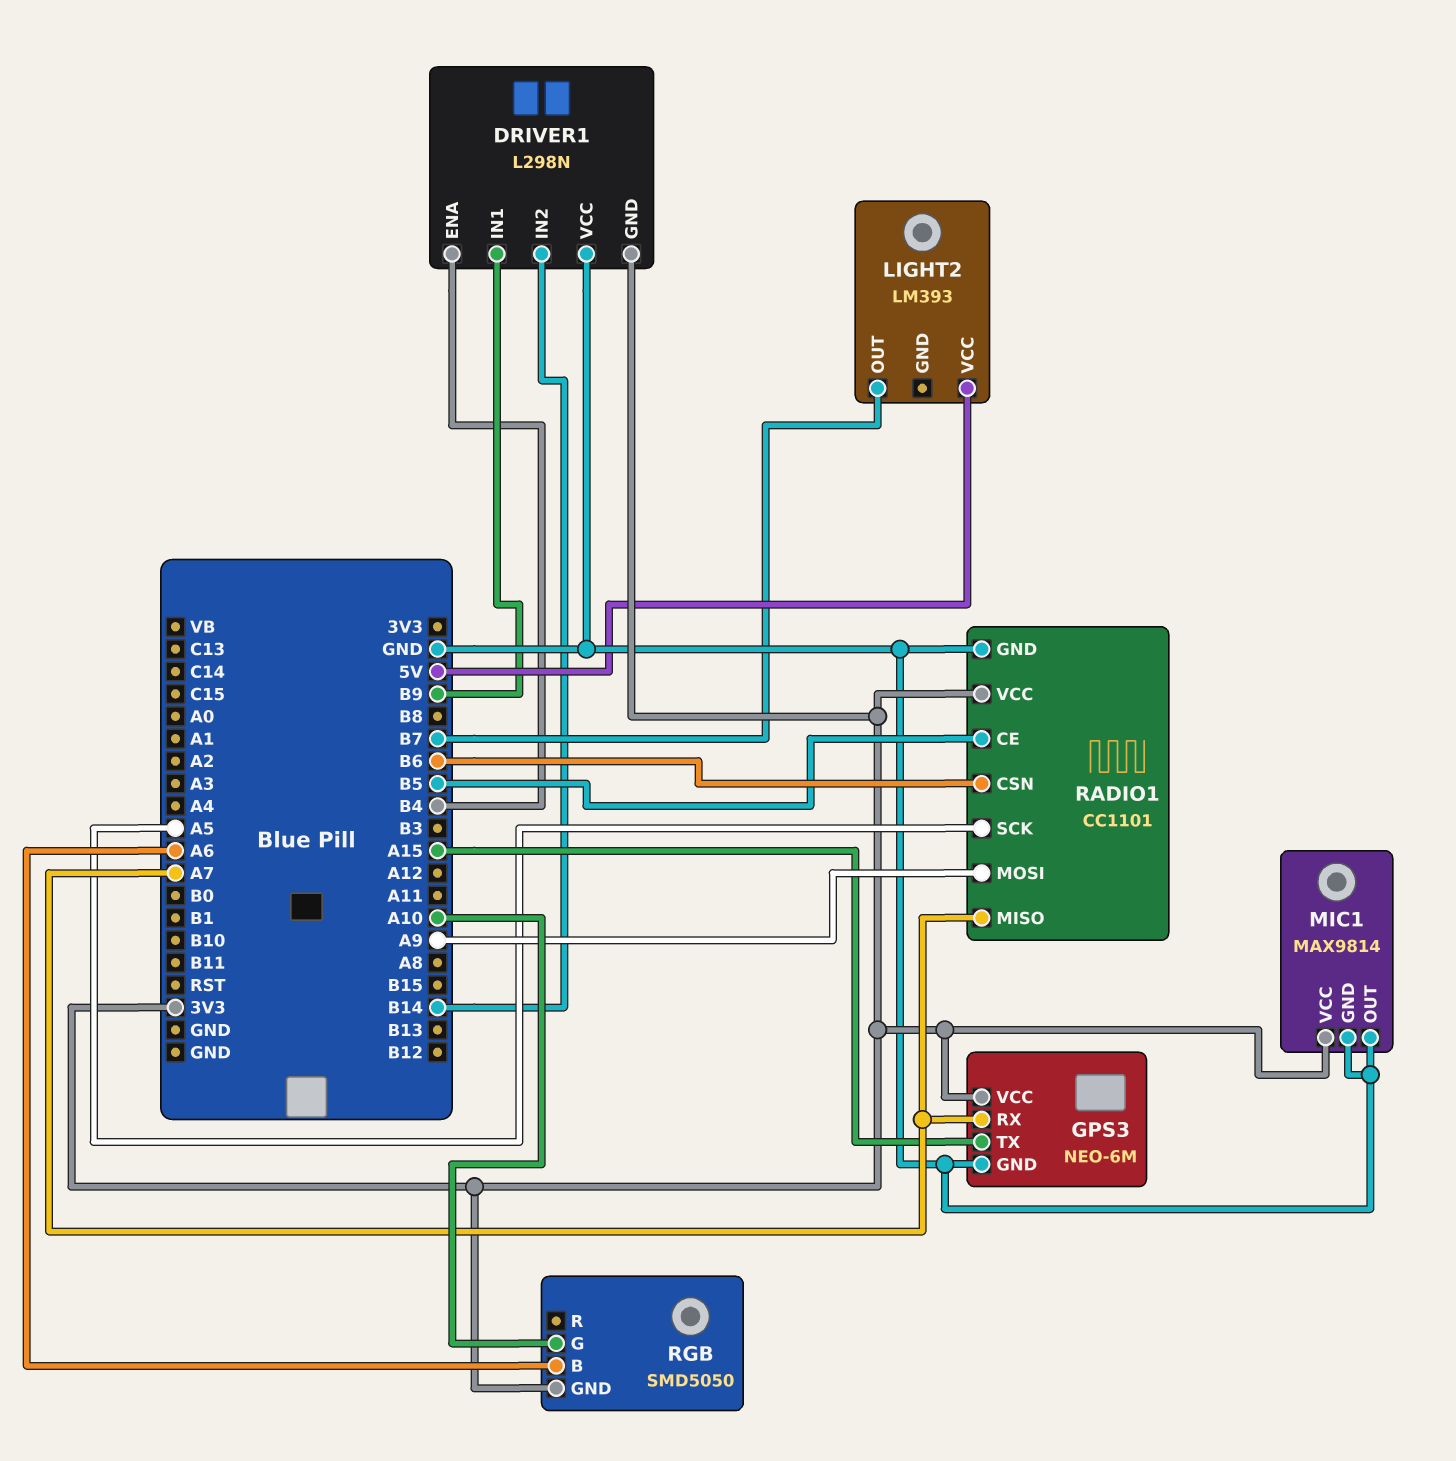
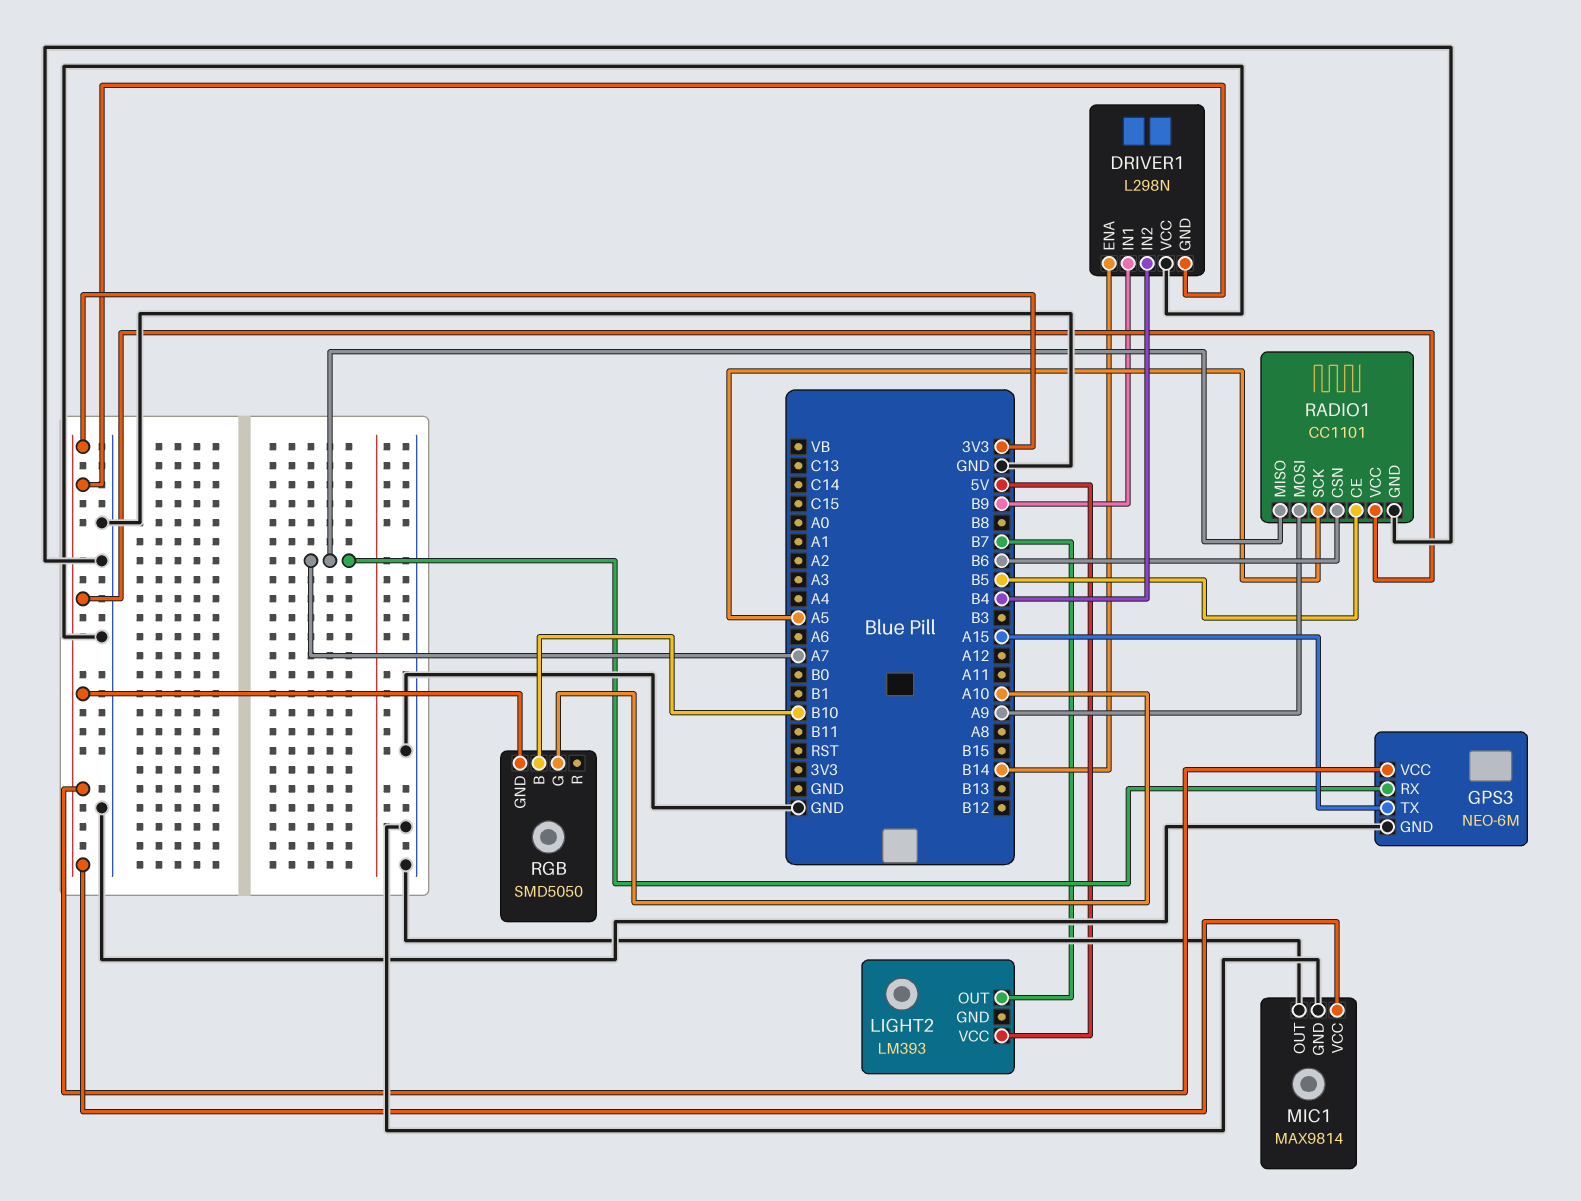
DRIVER1 pin ENA: B4 -> B14
DRIVER1 pin IN2: B14 -> B4
RGB pin B: A6 -> B10

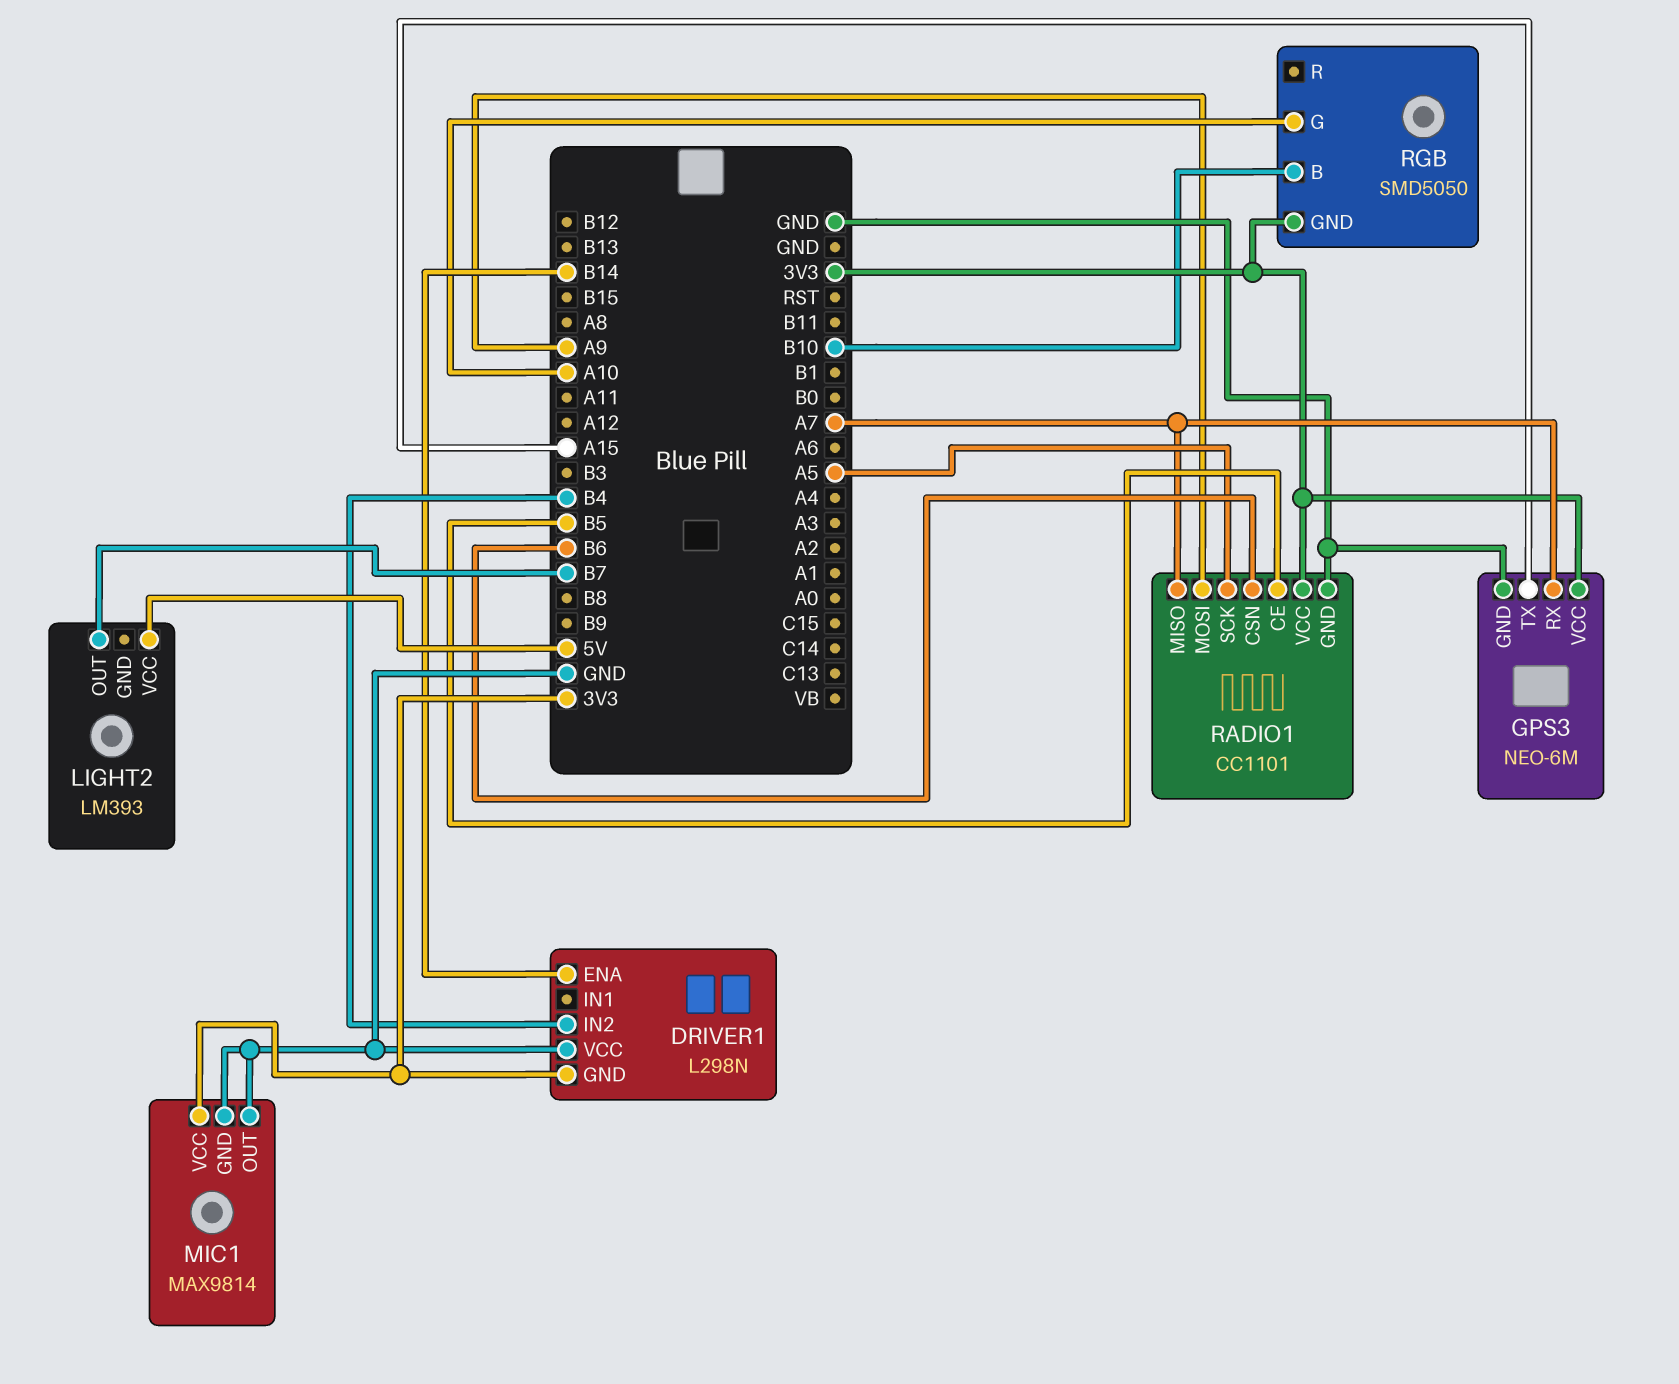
DRIVER1 pin IN1: B9 -> none

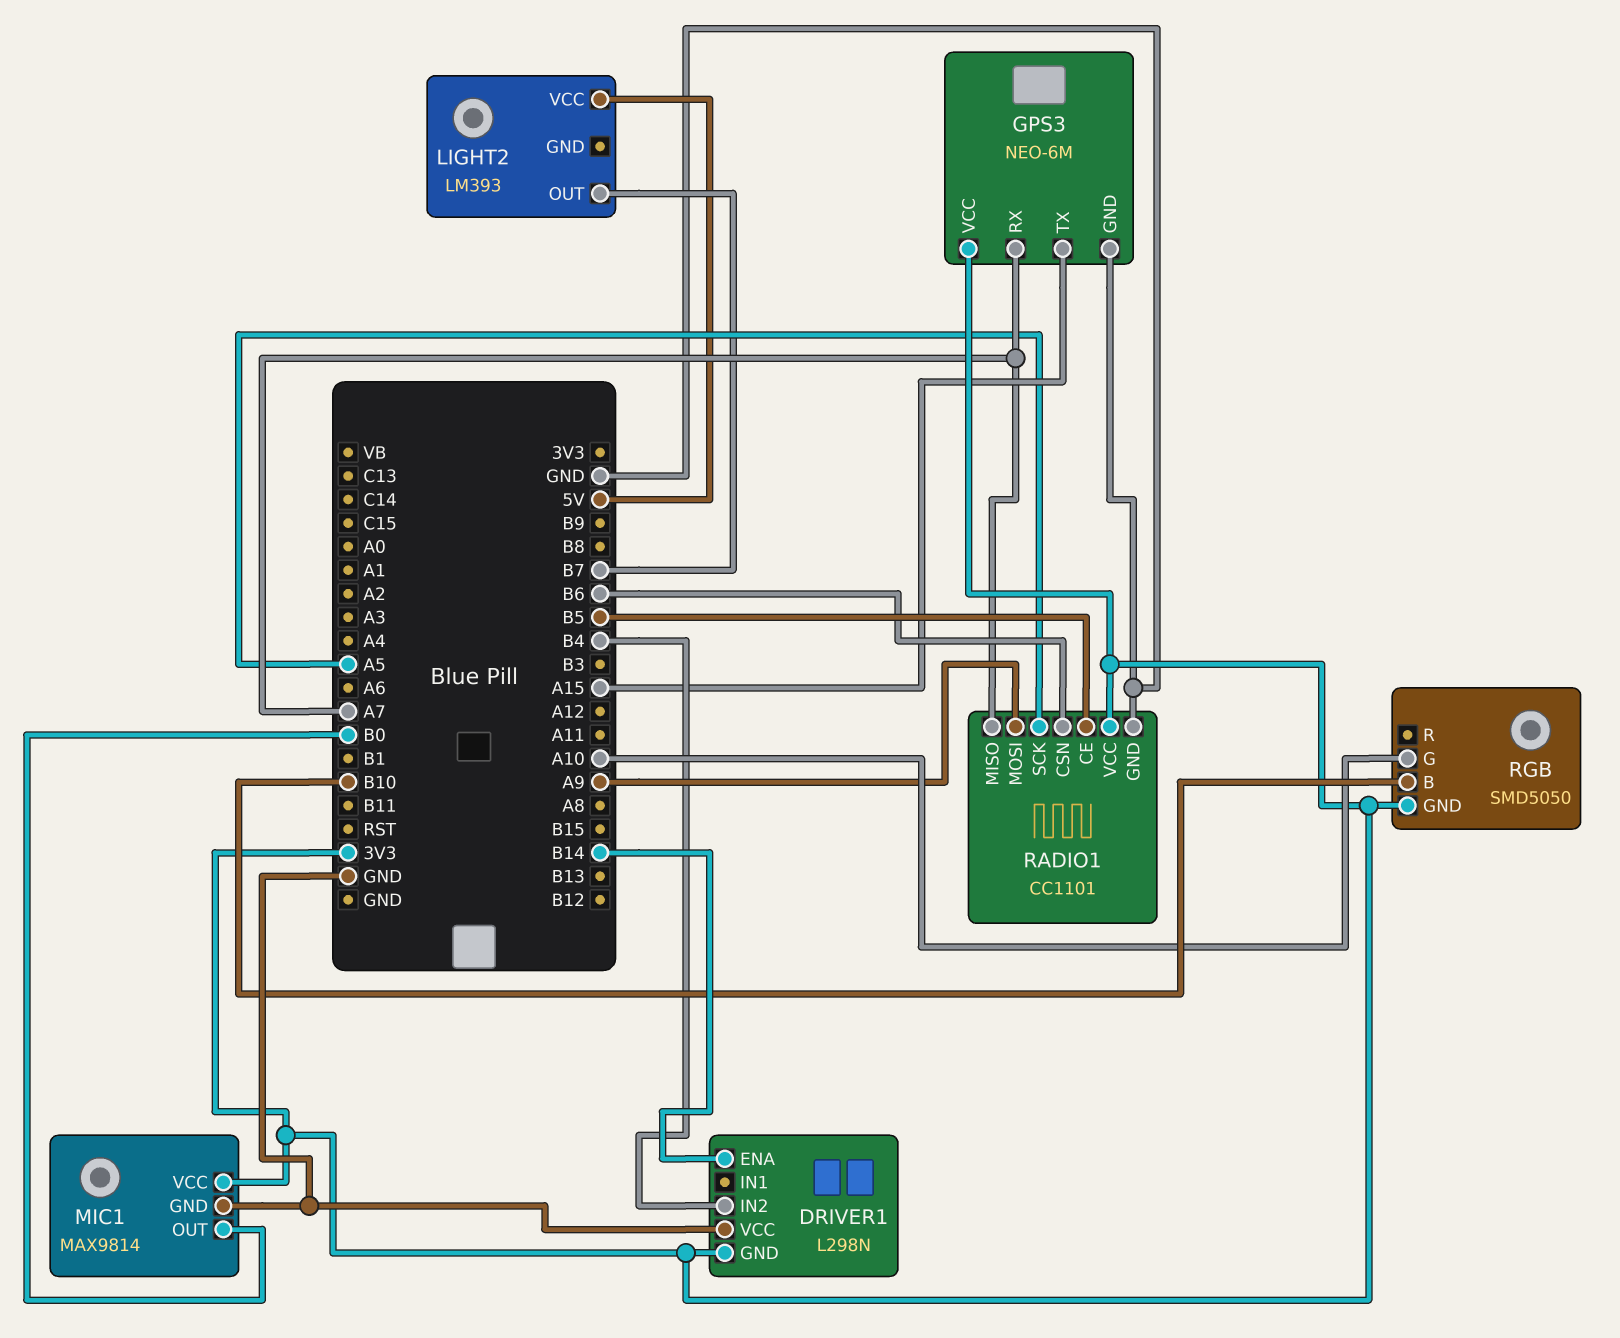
MIC1 pin OUT: GND -> B0

